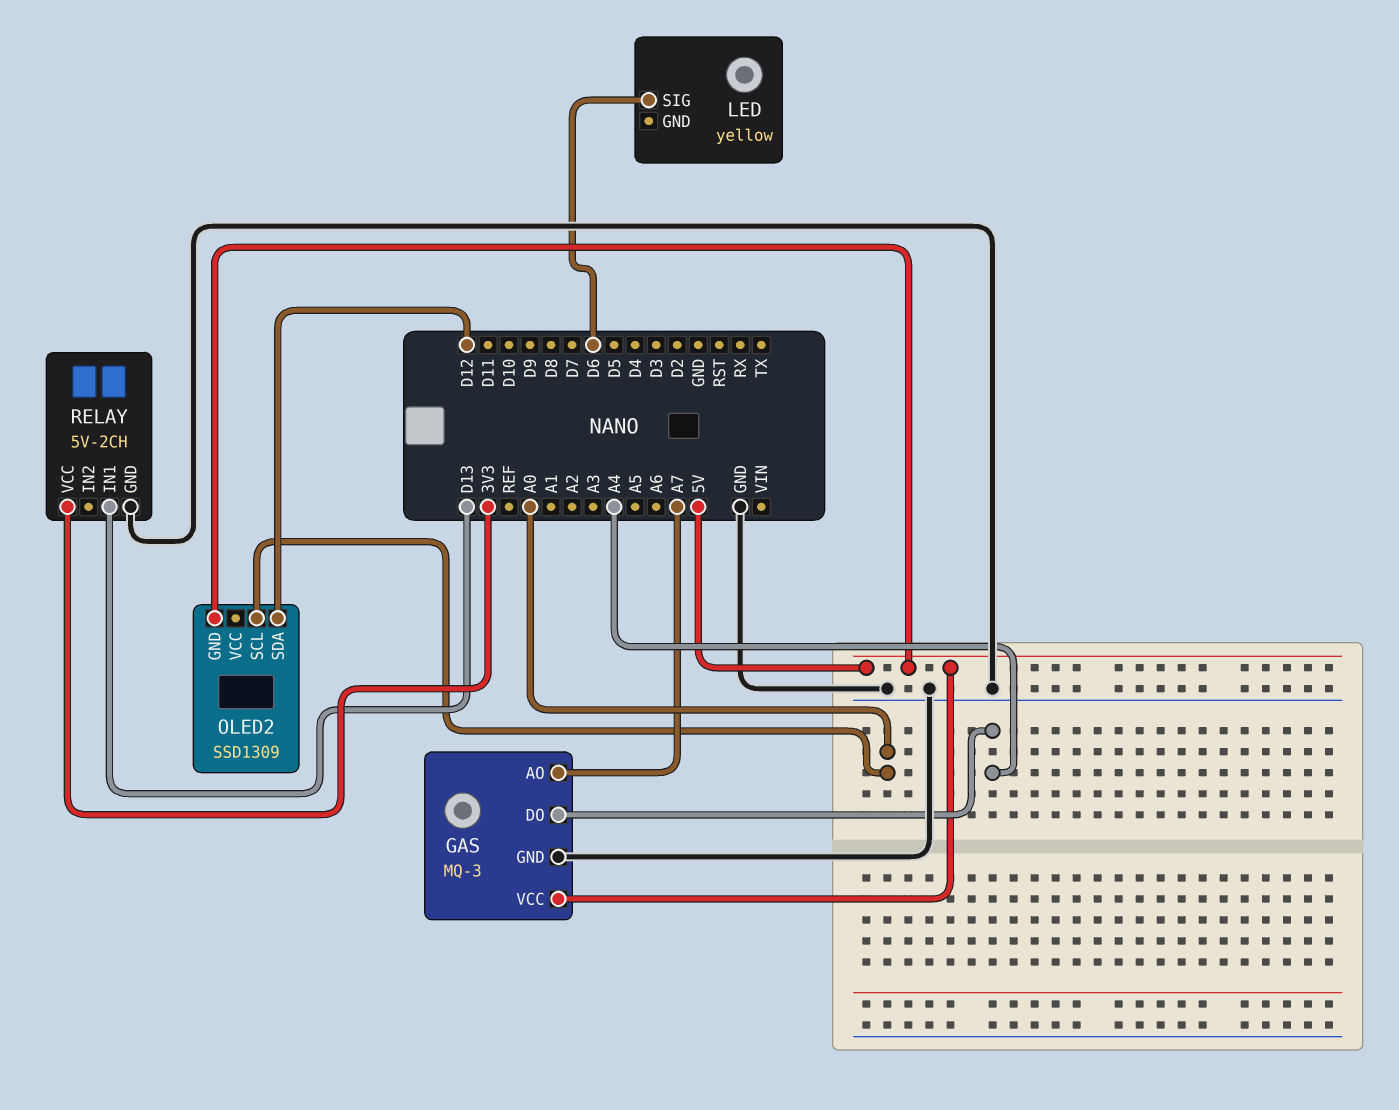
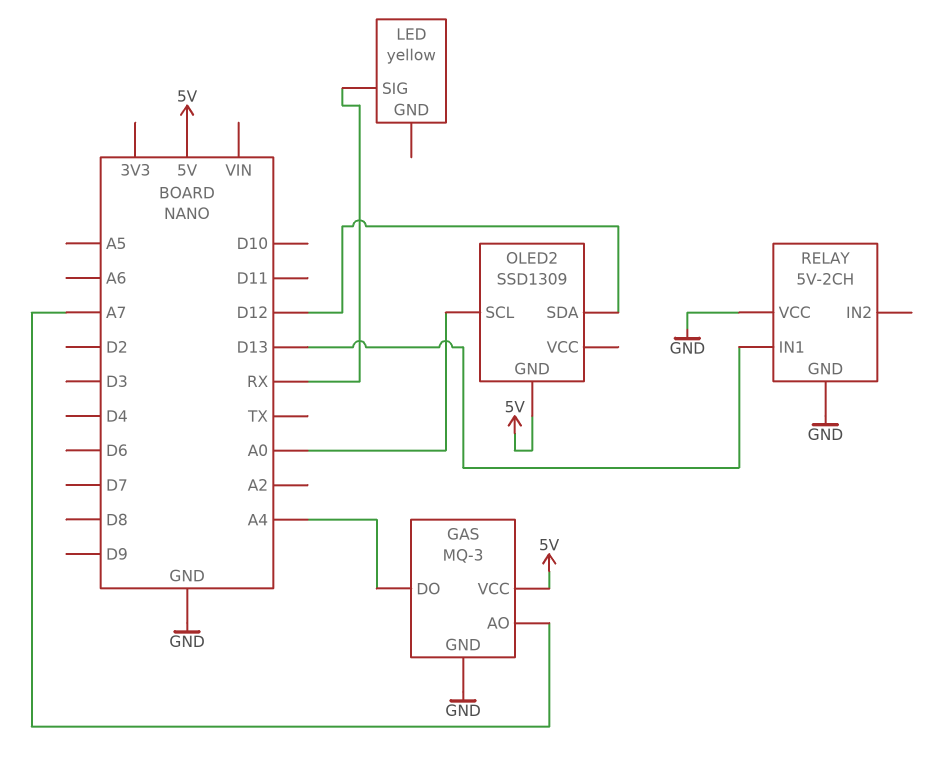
LED pin SIG: D6 -> RX
RELAY pin VCC: 3V3 -> GND

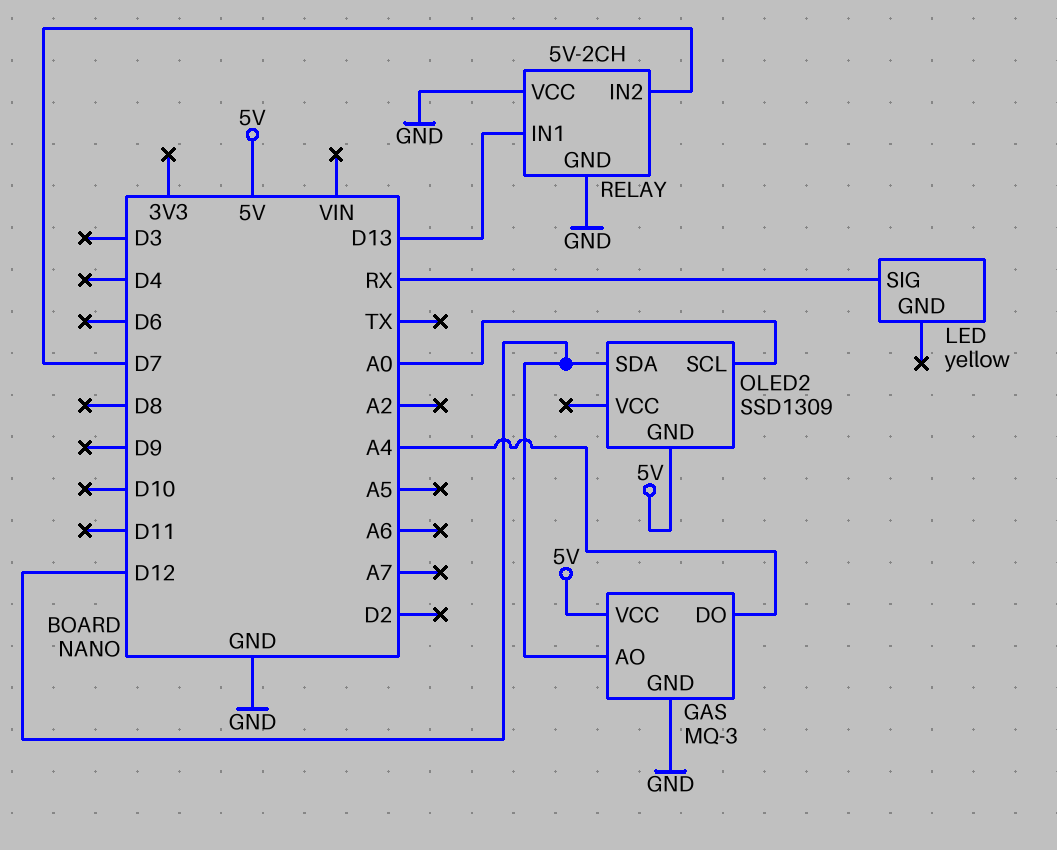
GAS pin AO: A7 -> D12
RELAY pin IN2: none -> D7

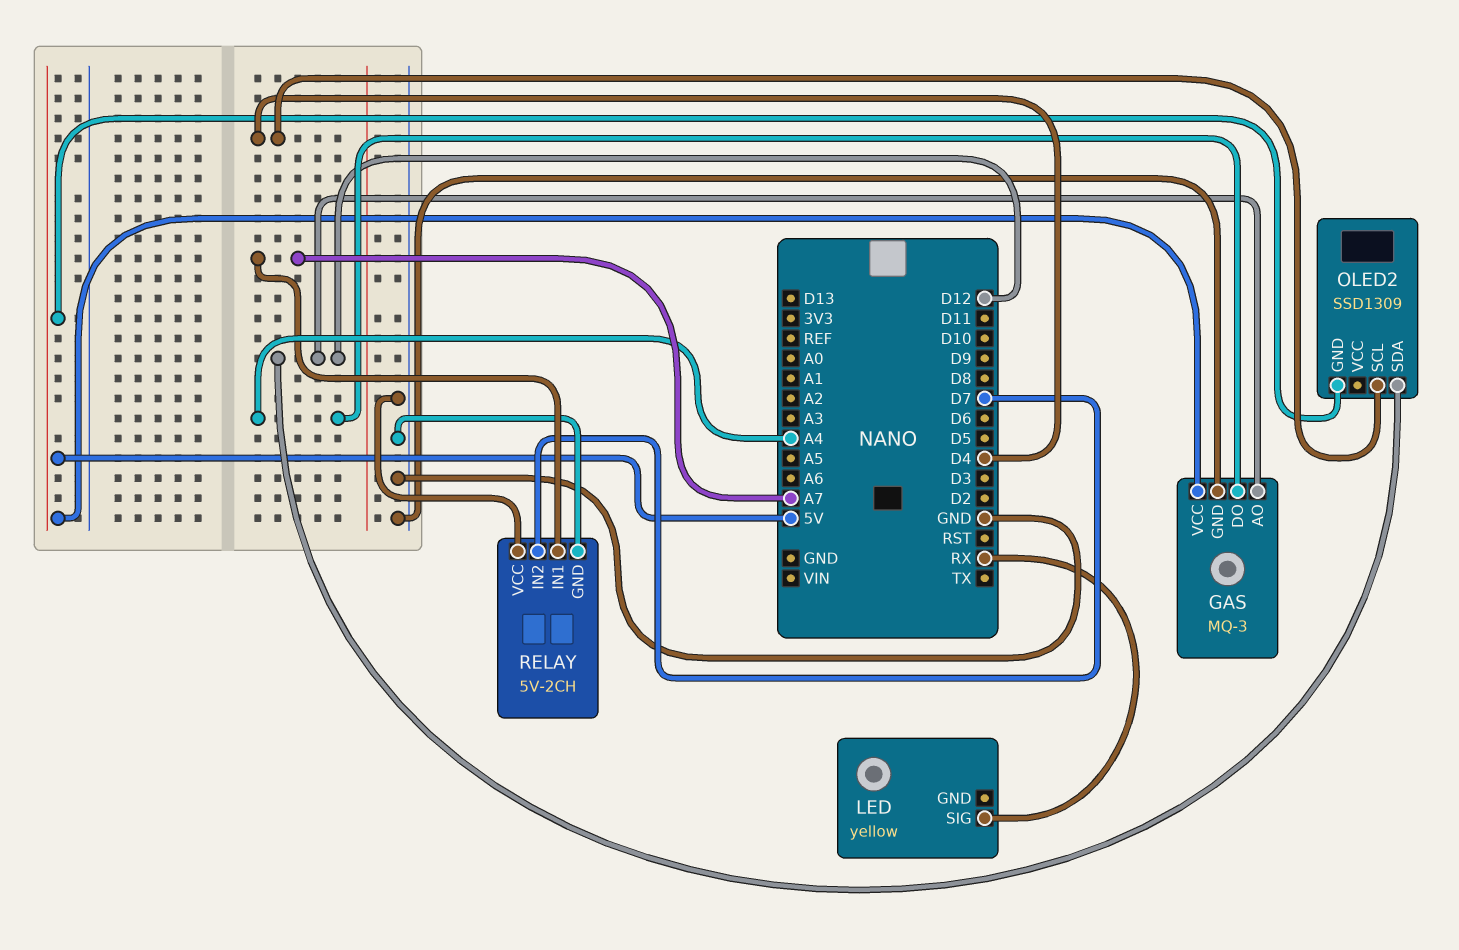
OLED2 pin SCL: A0 -> D4
RELAY pin IN1: D13 -> A7

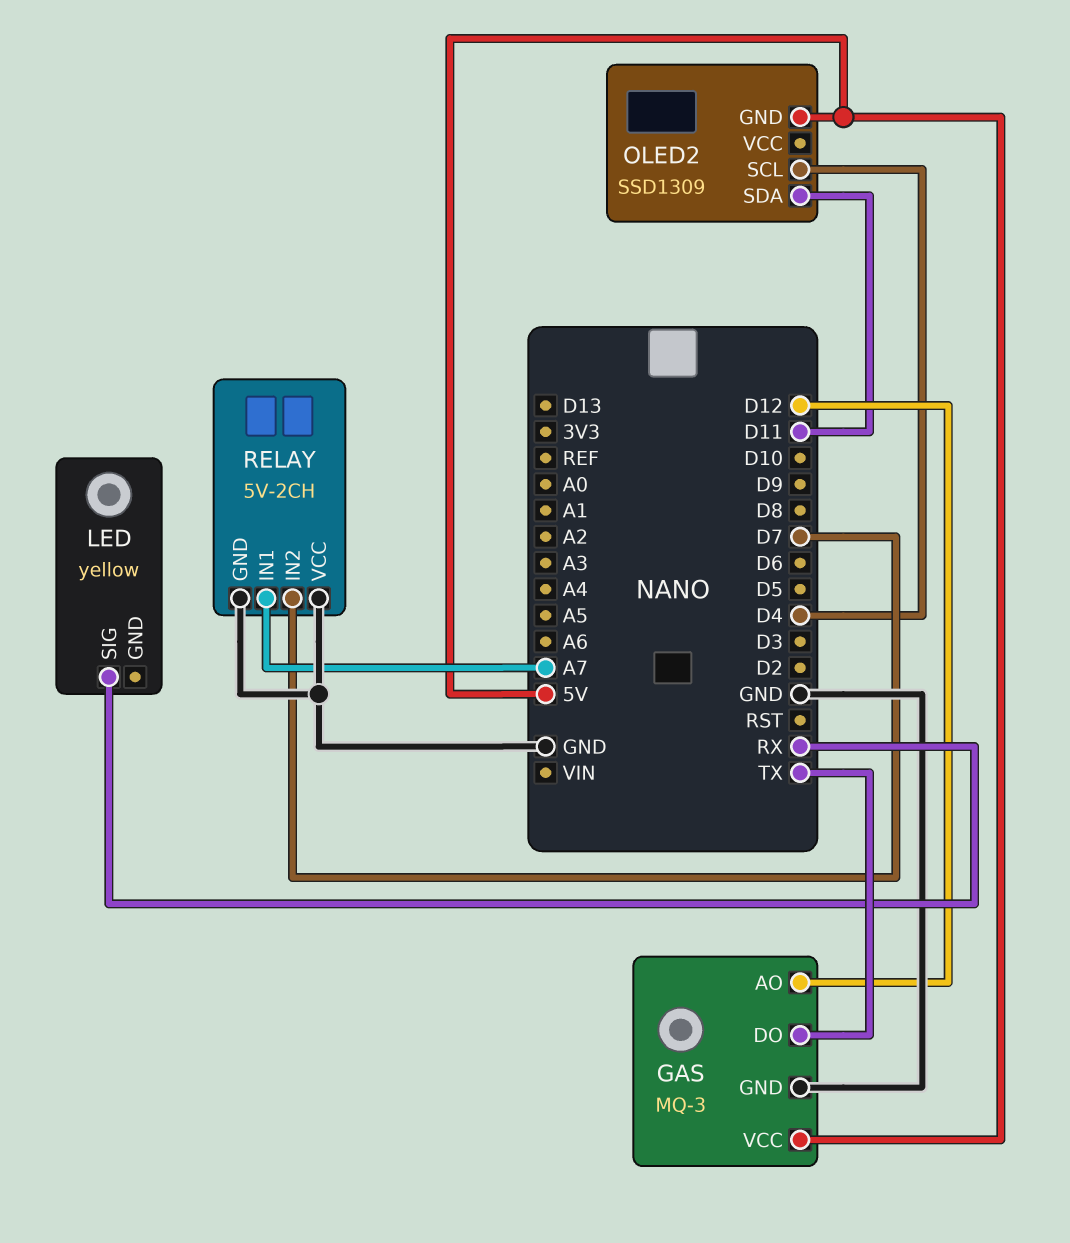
GAS pin DO: A4 -> TX
OLED2 pin SDA: D12 -> D11

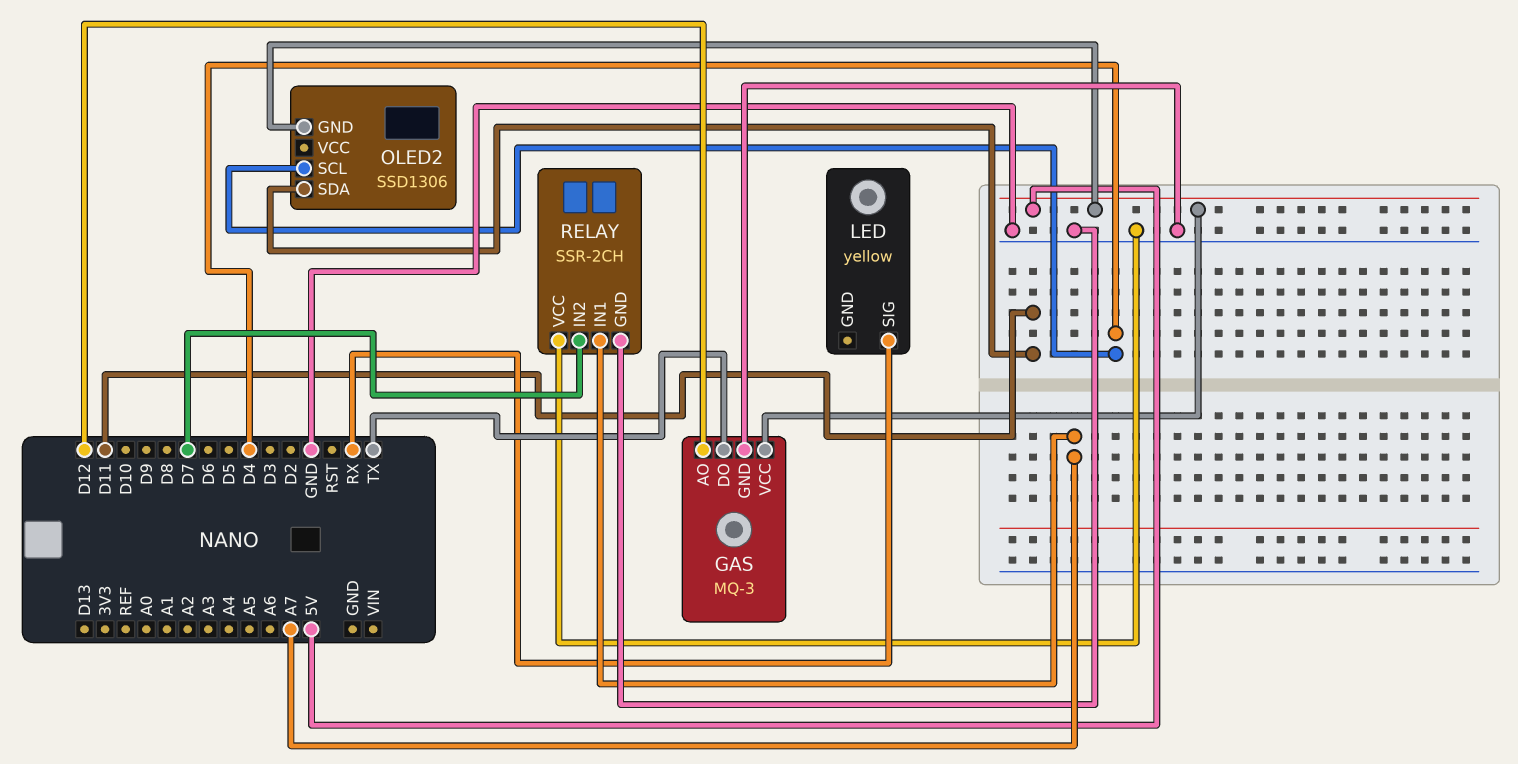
OLED2: SSD1309 -> SSD1306
RELAY: 5V-2CH -> SSR-2CH

